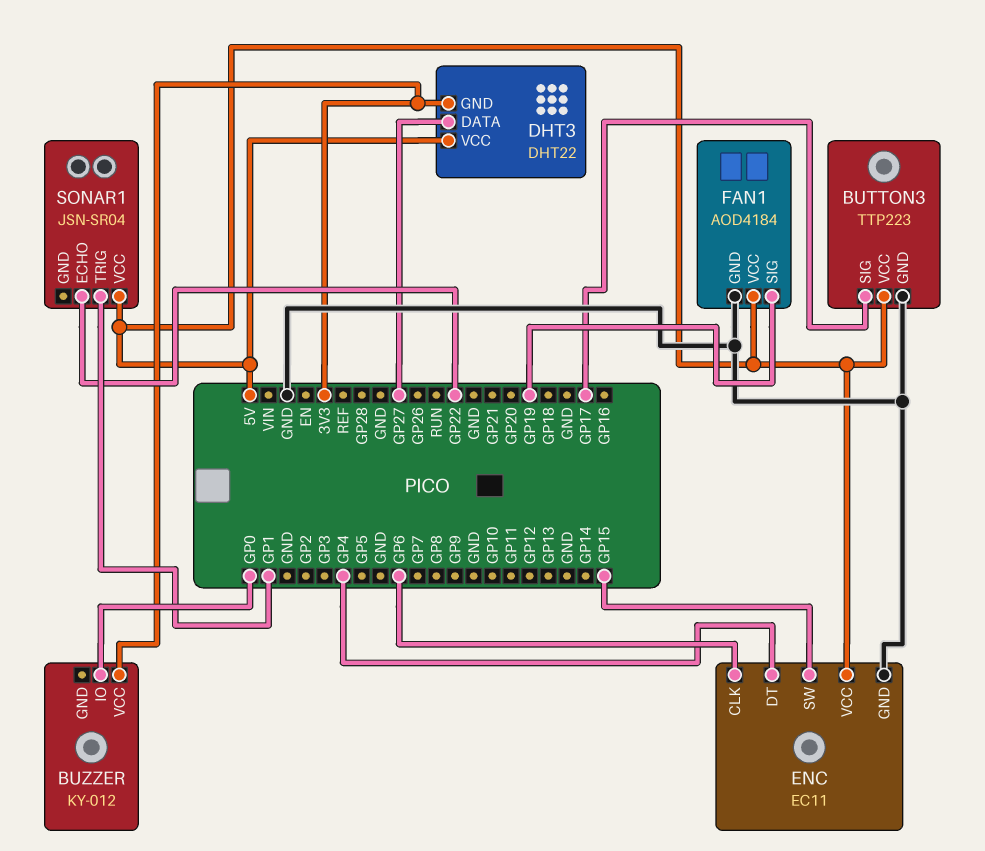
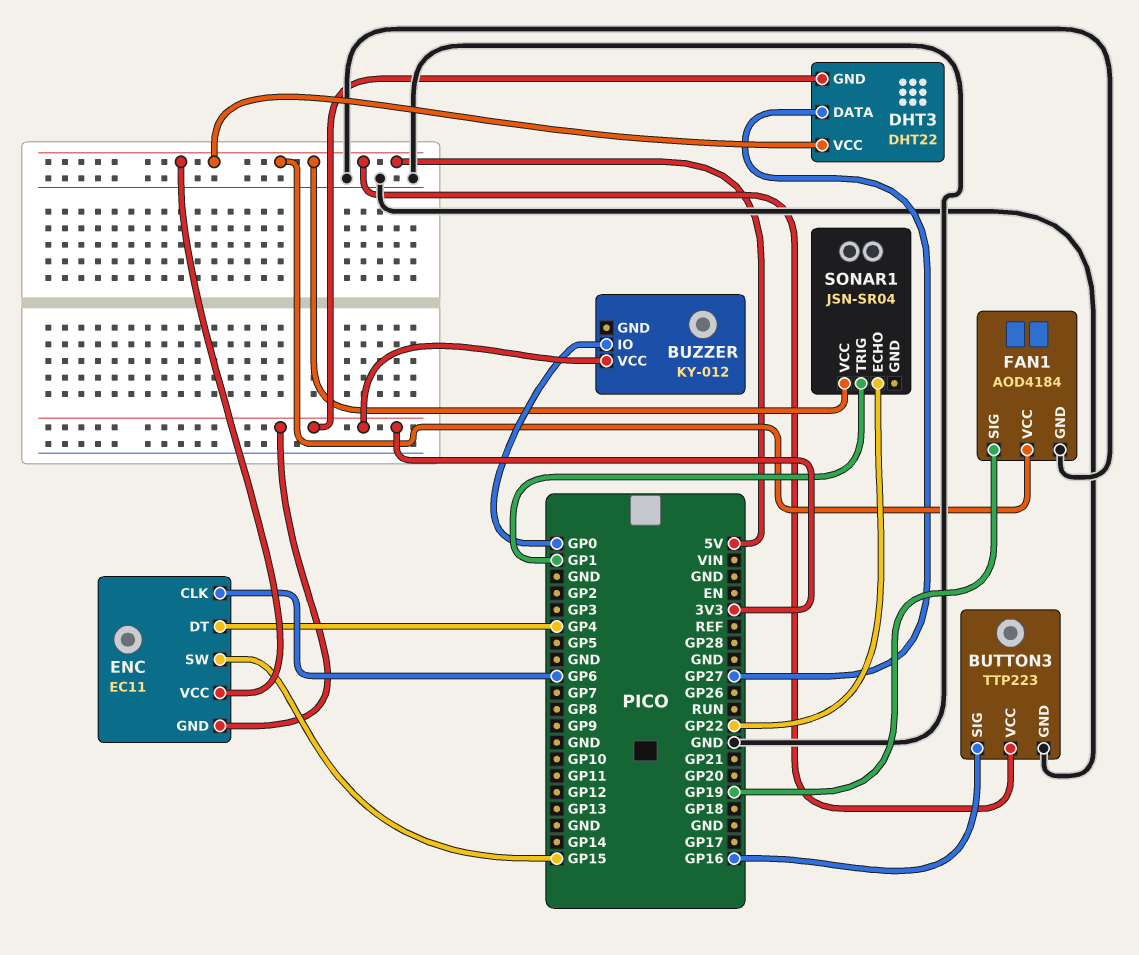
BUTTON3 pin SIG: GP17 -> GP16
ENC pin GND: GND -> 3V3

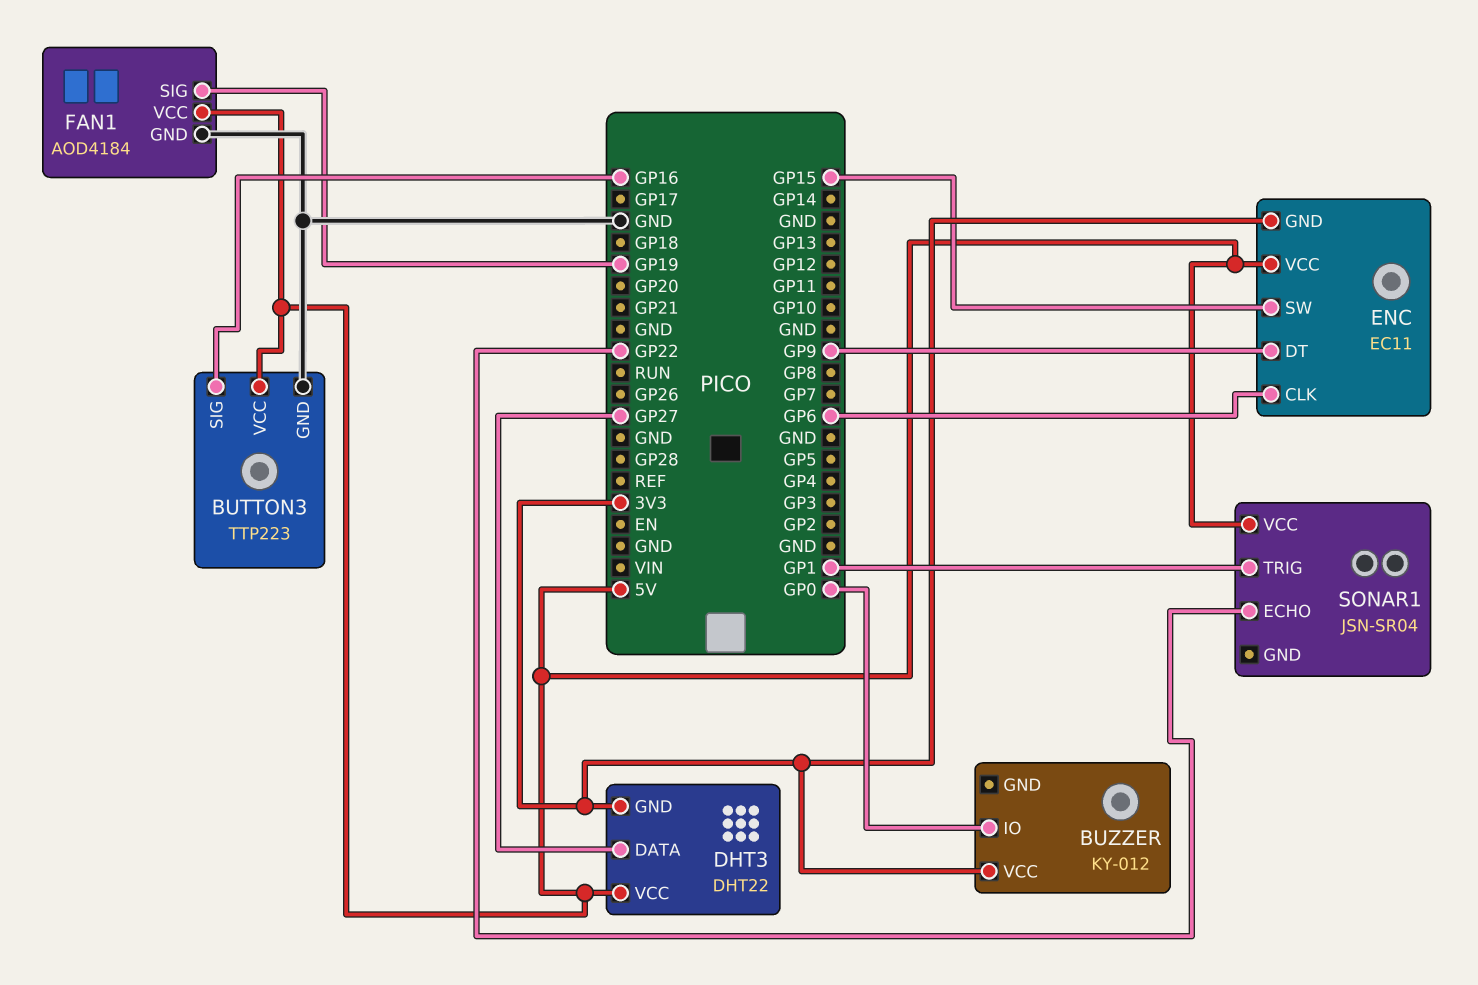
ENC pin DT: GP4 -> GP9

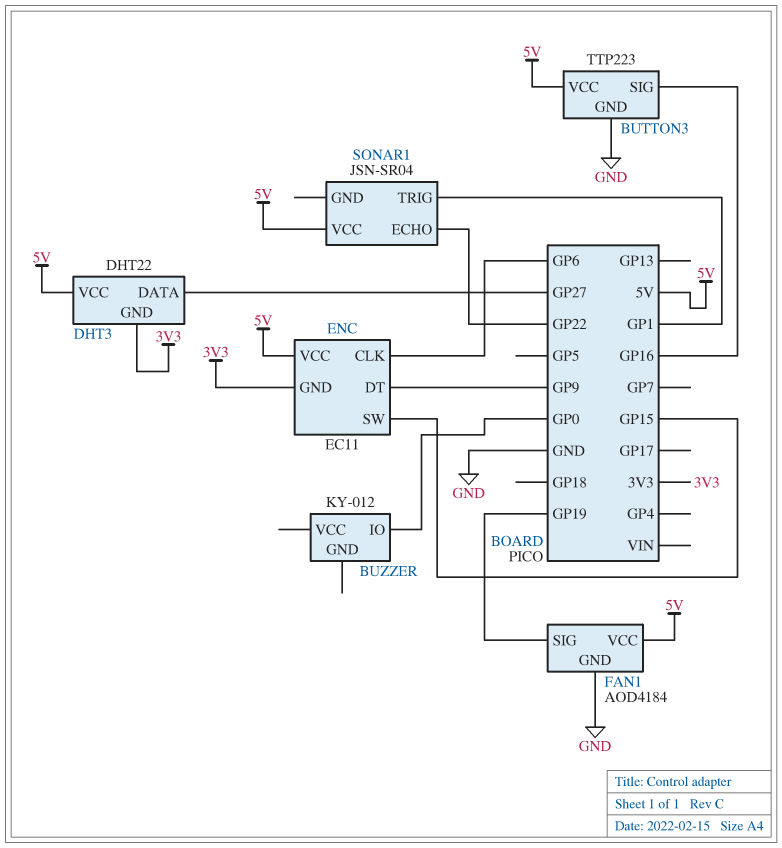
BUZZER pin VCC: 3V3 -> none

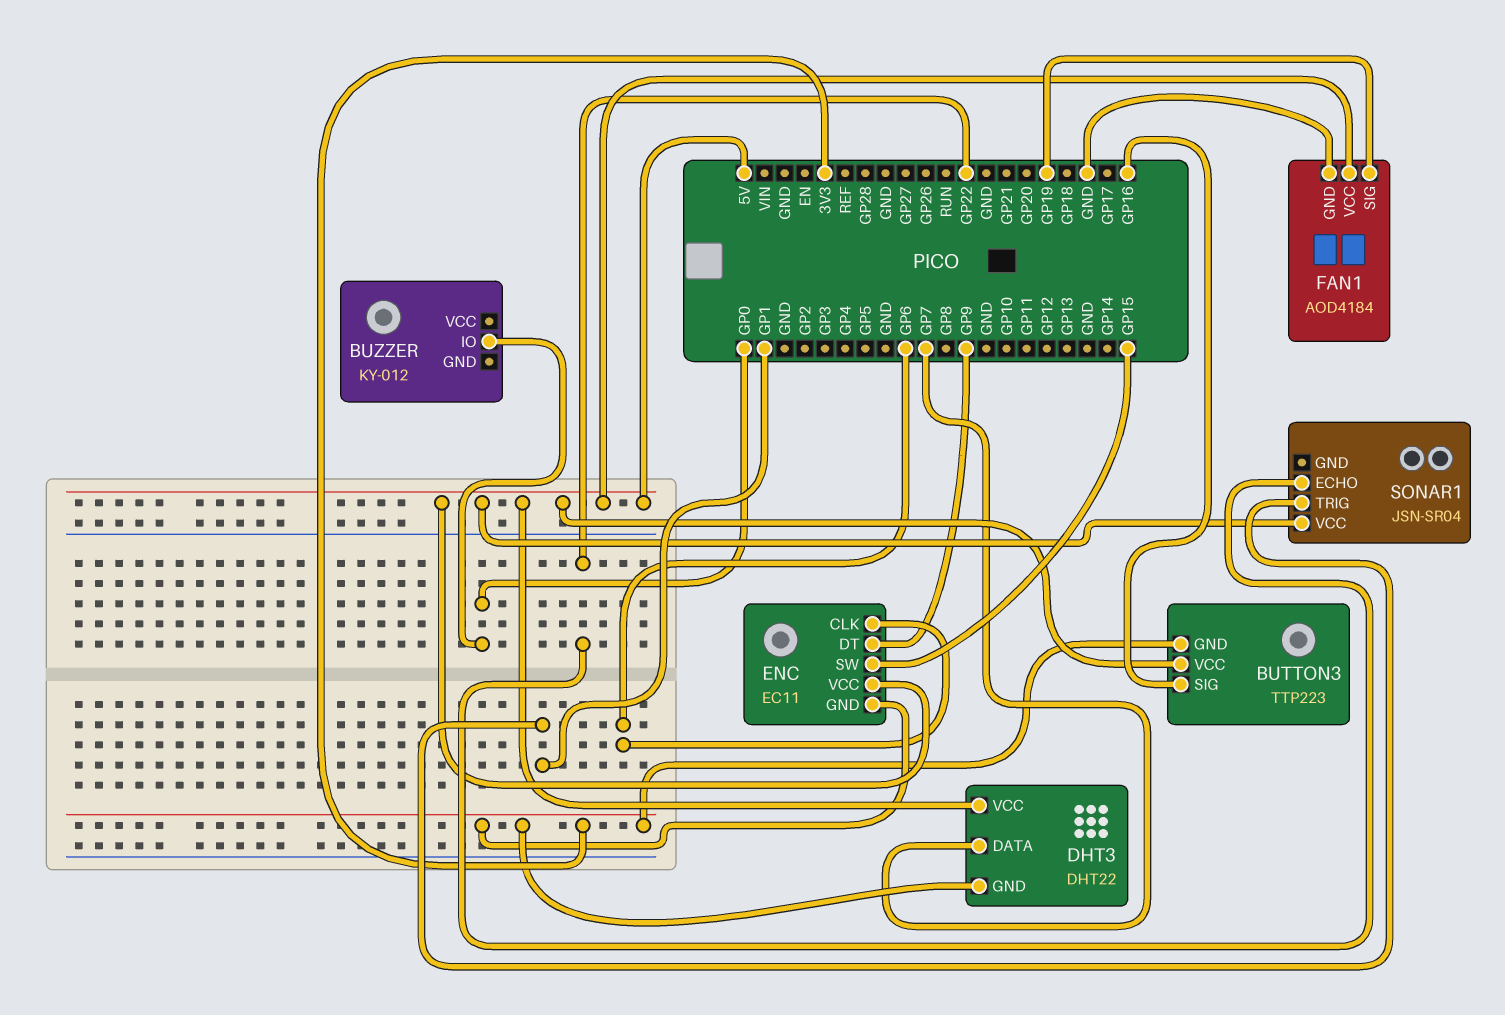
BUTTON3 pin GND: GND -> 3V3
DHT3 pin DATA: GP27 -> GP7

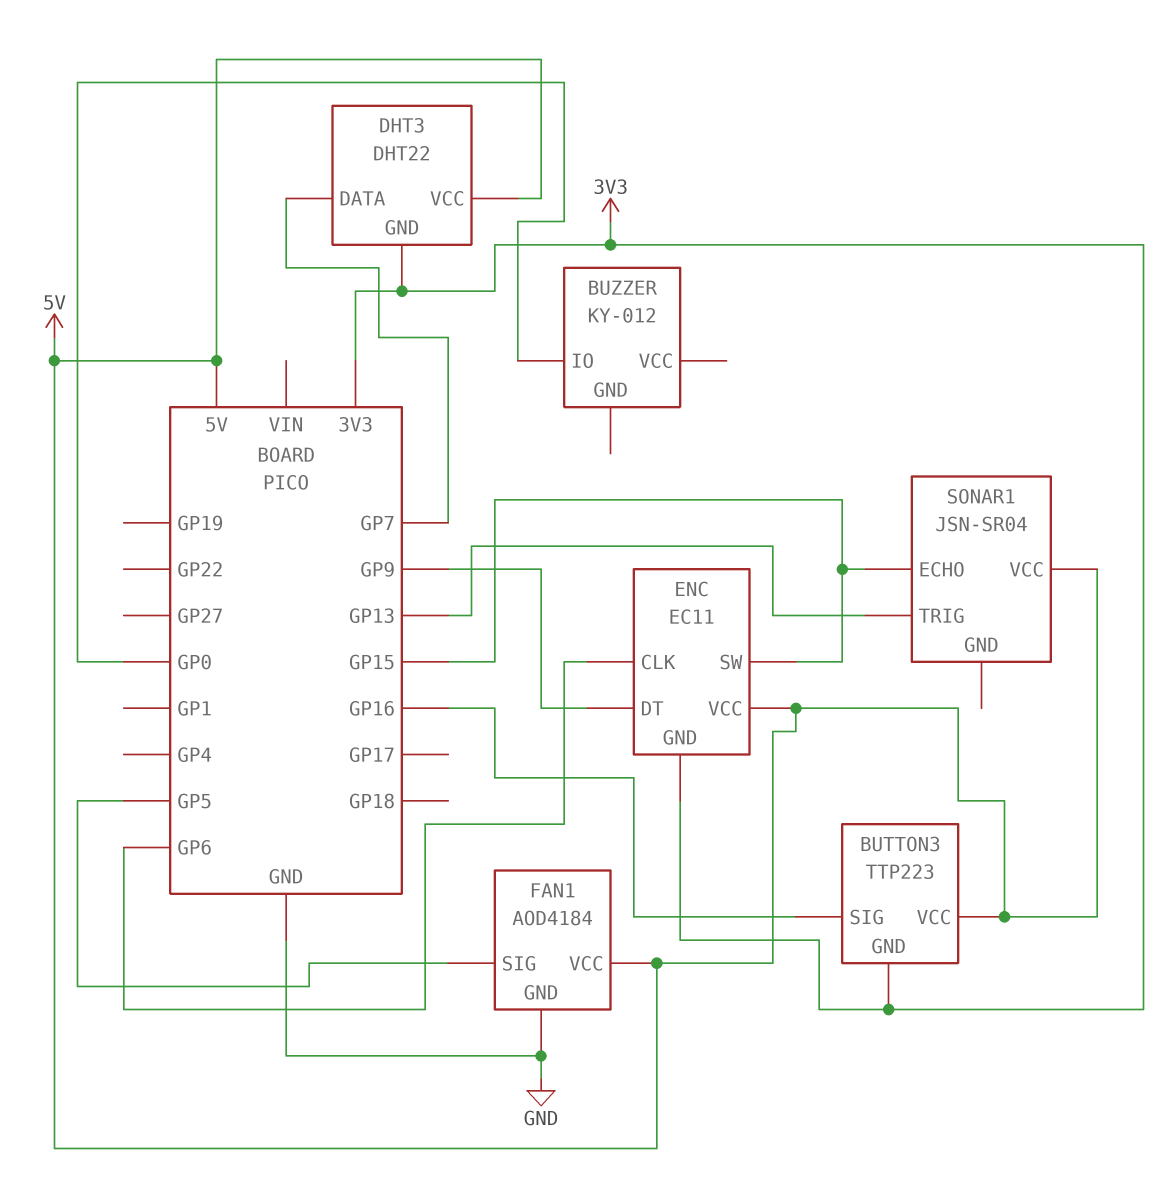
FAN1 pin SIG: GP19 -> GP5
SONAR1 pin ECHO: GP22 -> GP15
SONAR1 pin TRIG: GP1 -> GP13

